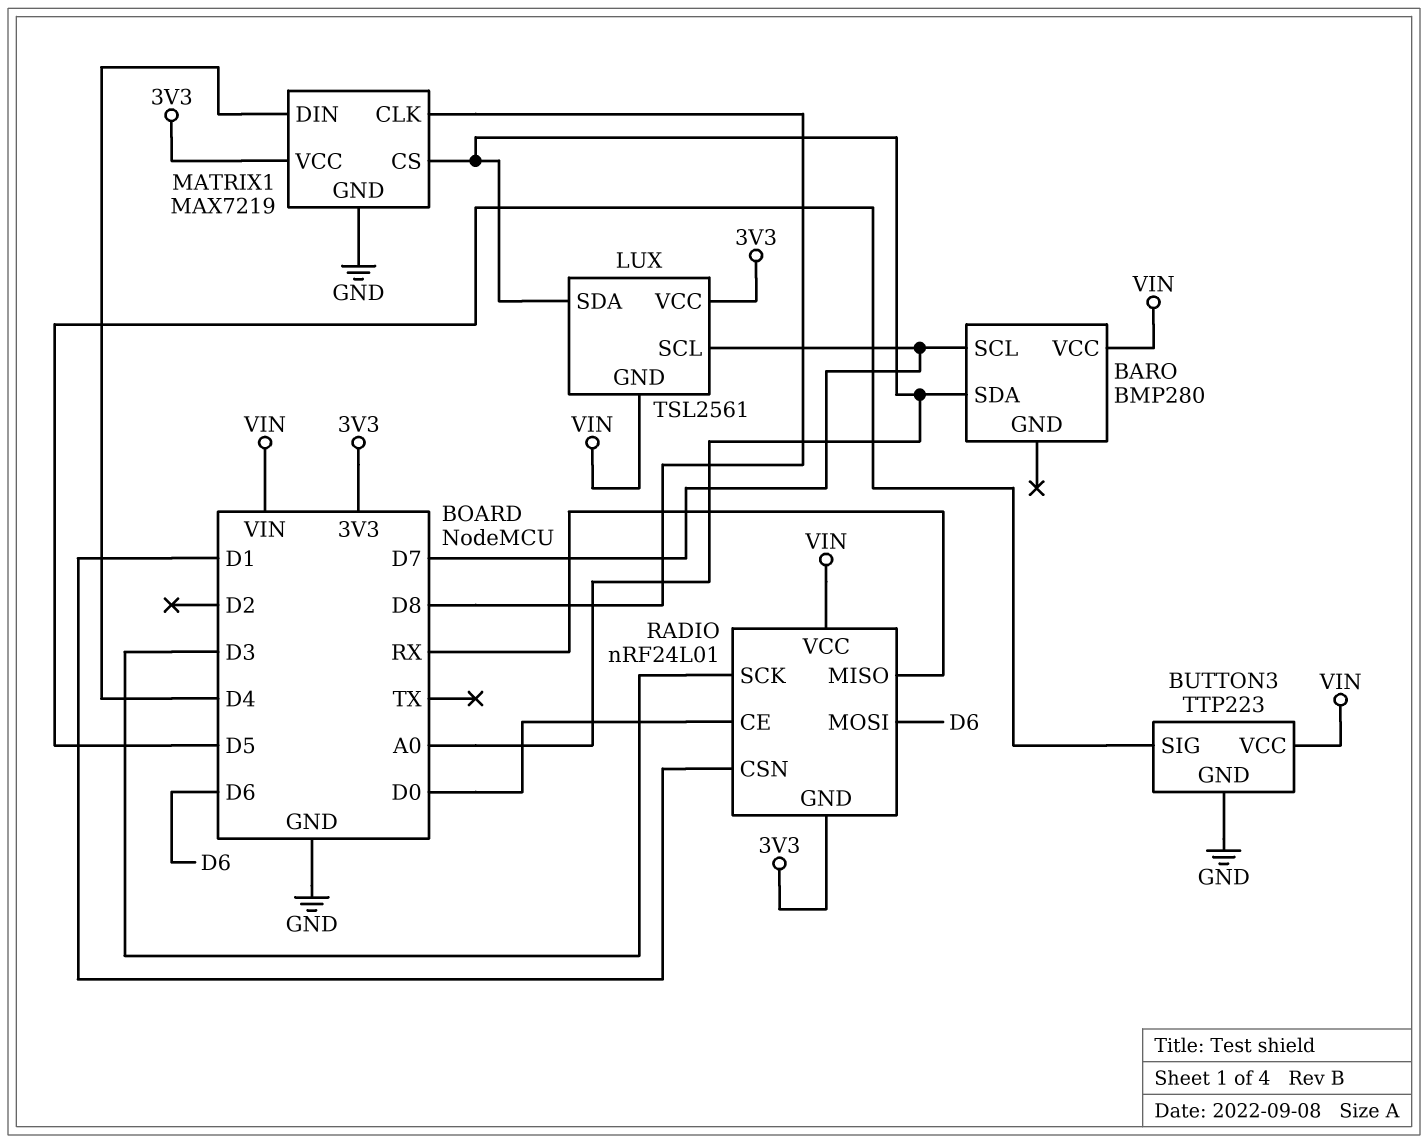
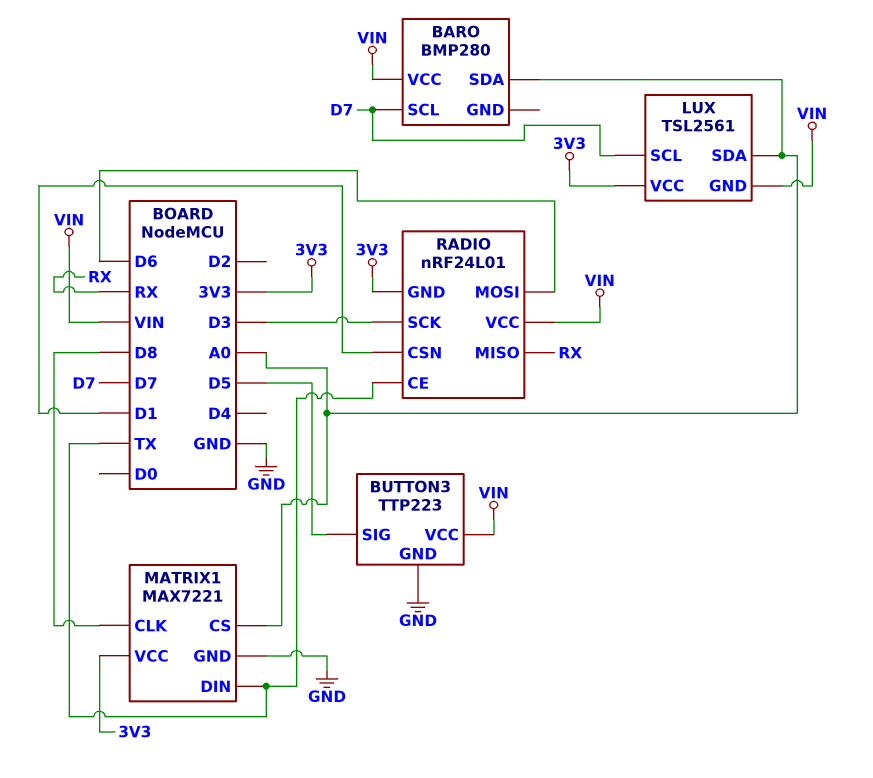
MATRIX1: MAX7219 -> MAX7221
MATRIX1 pin DIN: D4 -> TX
RADIO pin CE: D0 -> TX

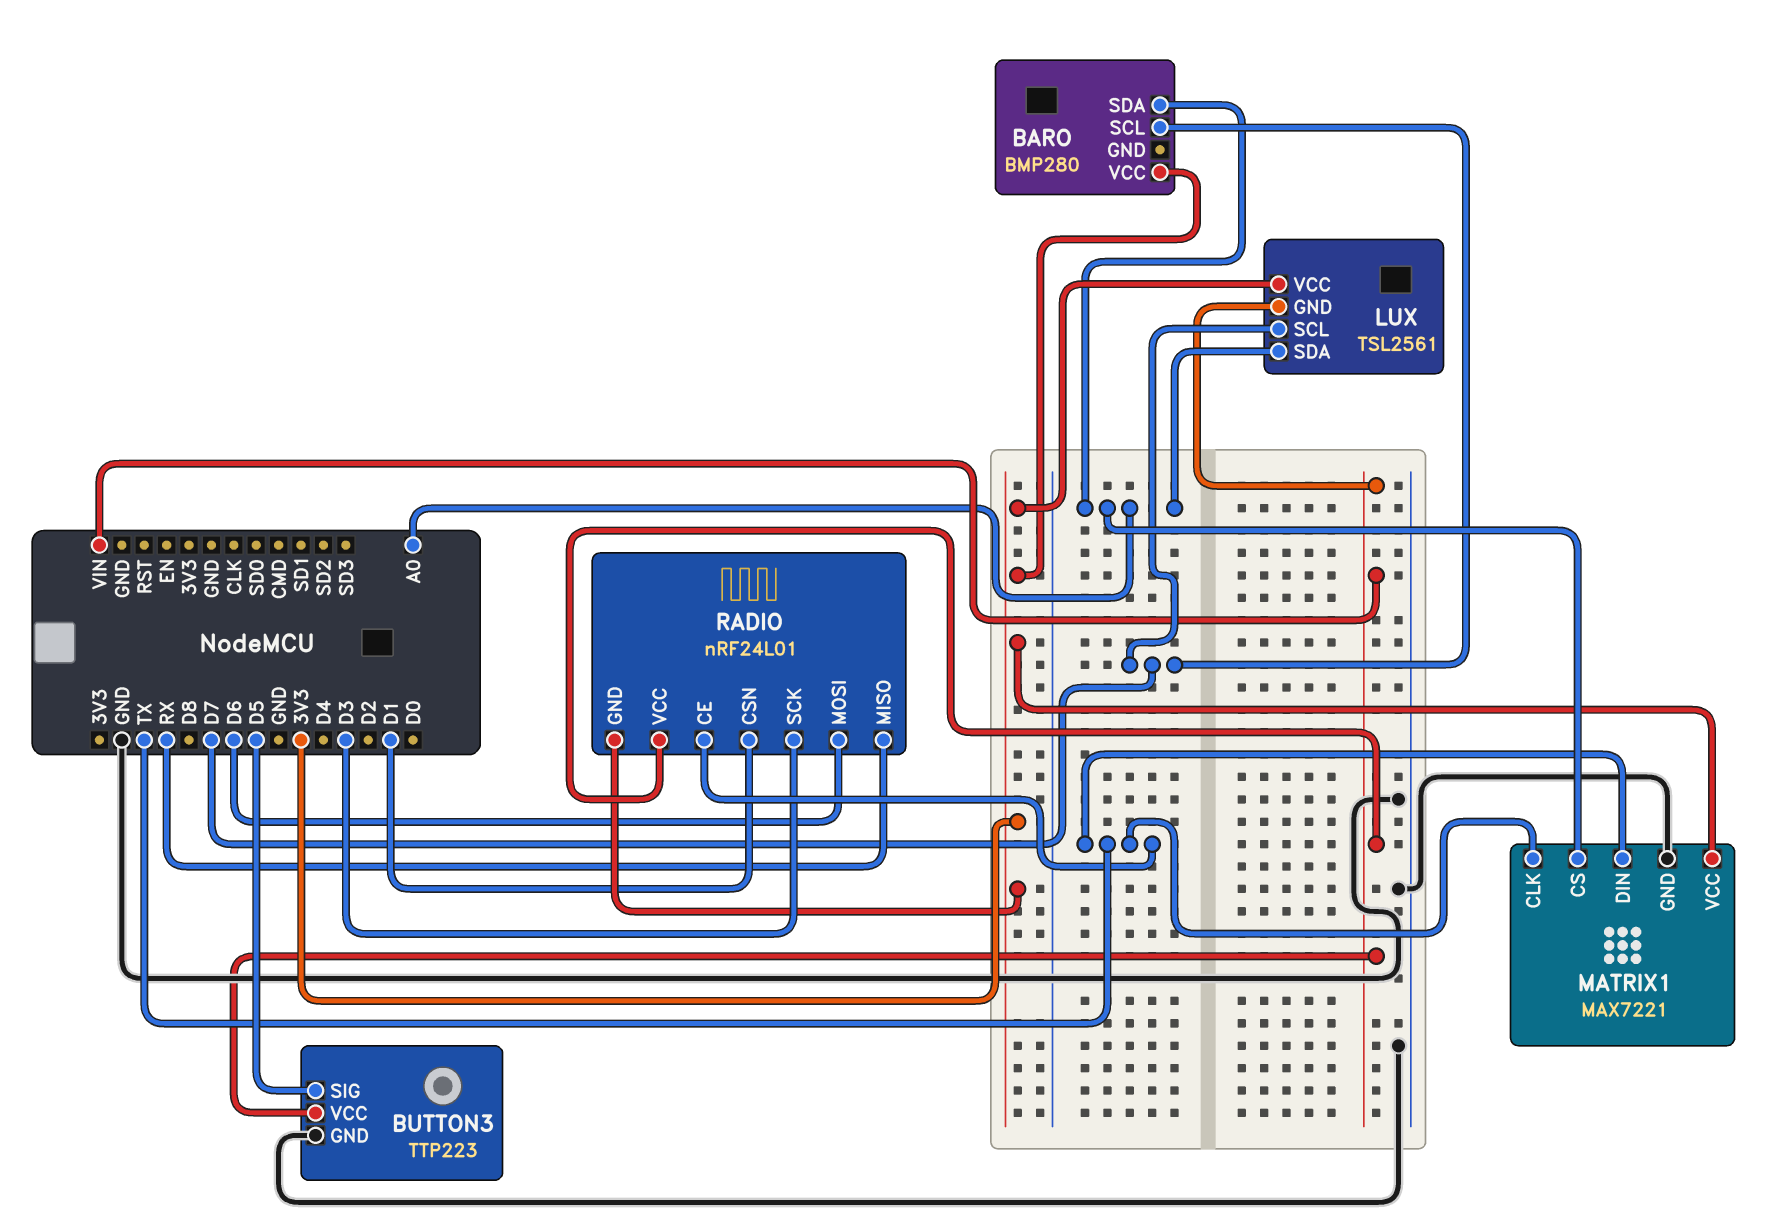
BARO pin VCC: VIN -> 3V3
MATRIX1 pin CLK: D8 -> TX

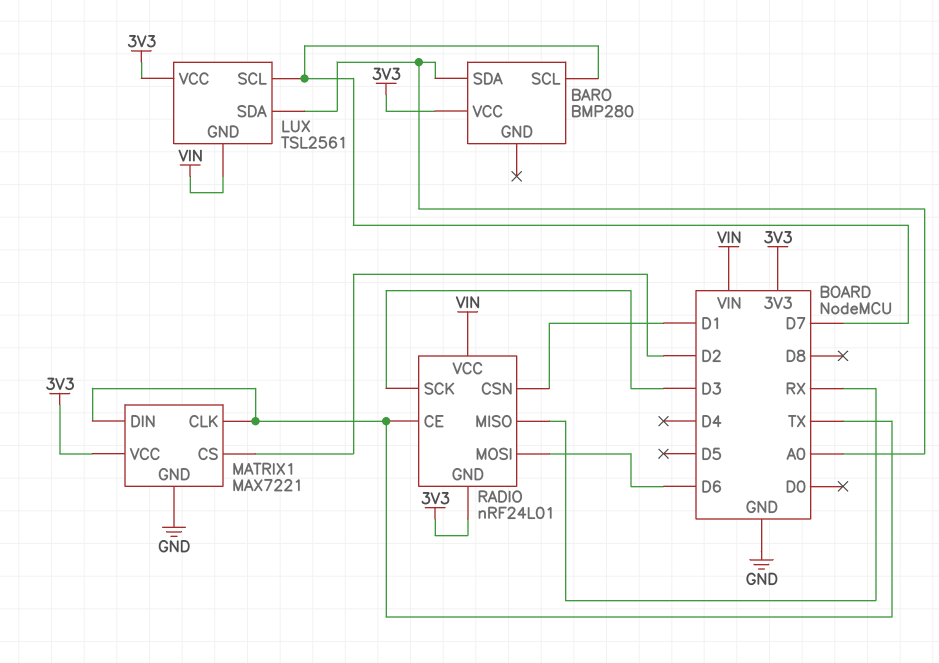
BUTTON3: TTP223 -> none
BUTTON3 pin GND: GND -> none
BUTTON3 pin SIG: D5 -> none
BUTTON3 pin VCC: VIN -> none
MATRIX1 pin CS: A0 -> D2

